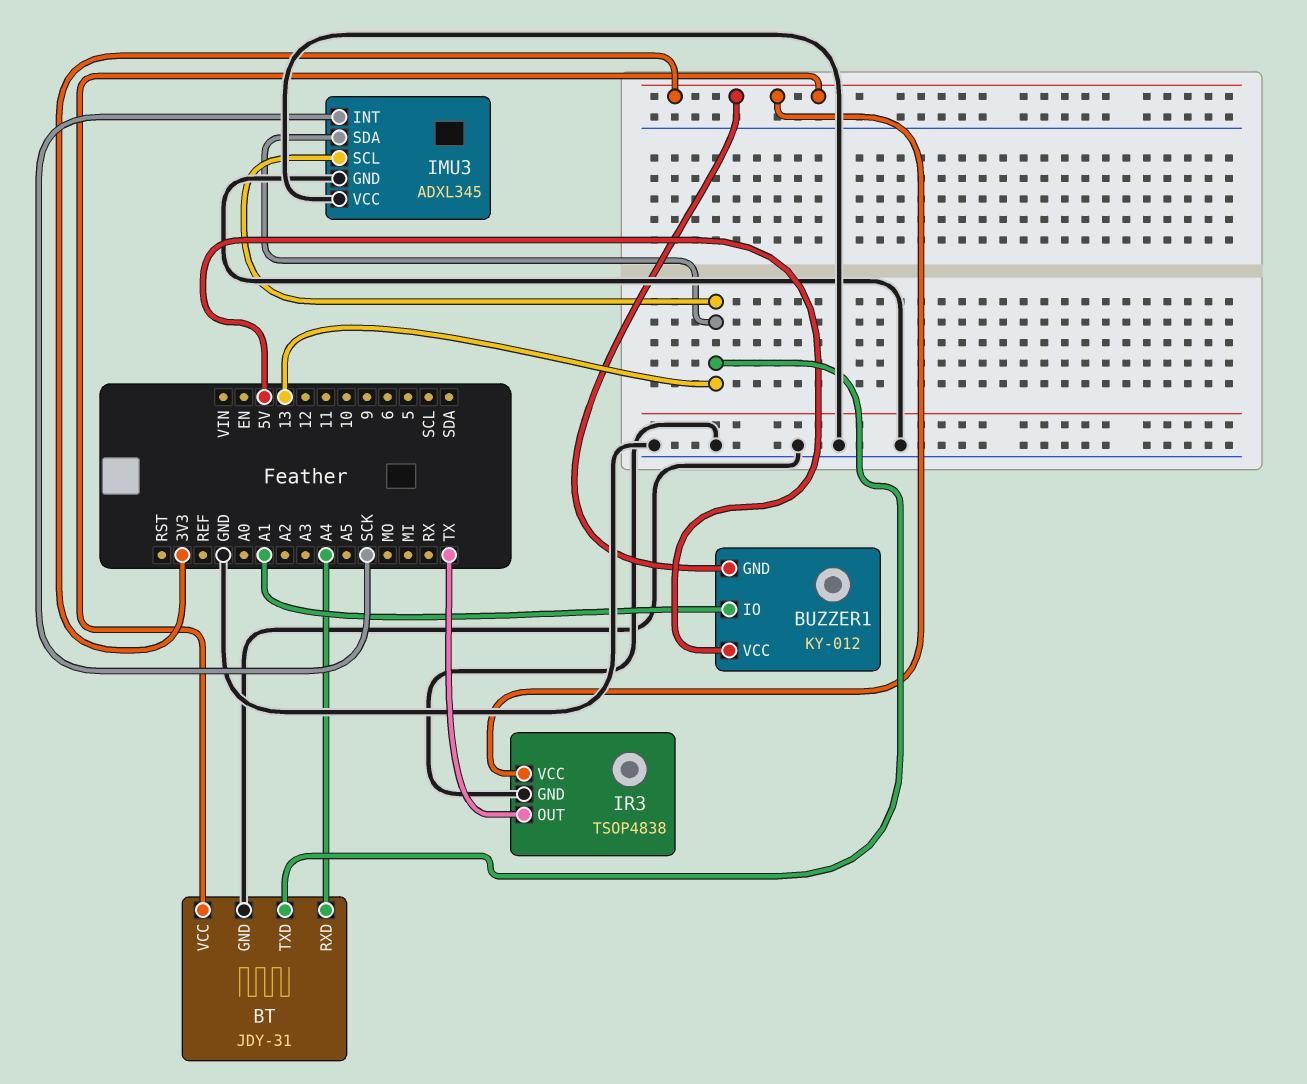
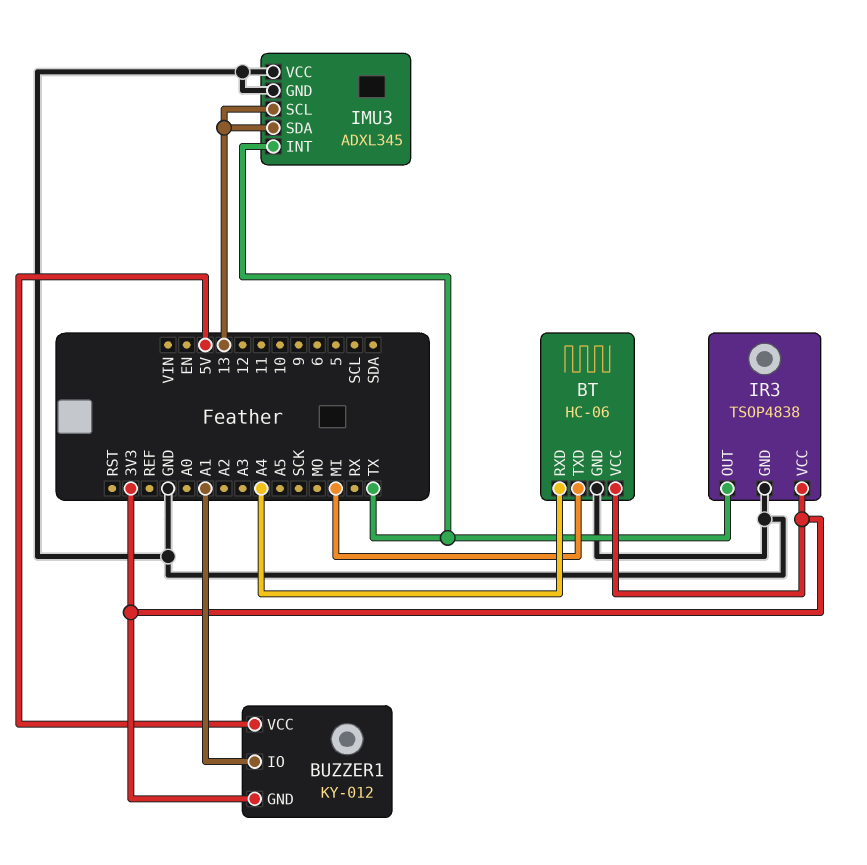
BT: JDY-31 -> HC-06
BT pin TXD: 13 -> MI
IMU3 pin INT: SCK -> TX

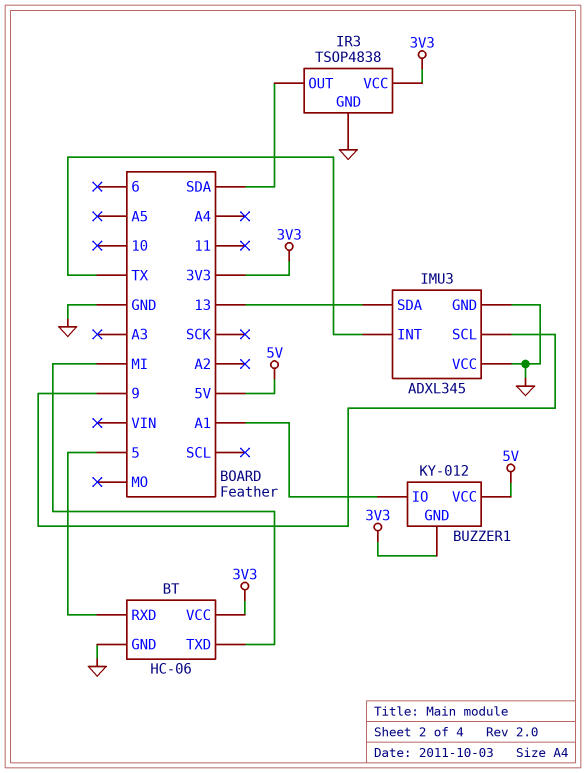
BT pin RXD: A4 -> 5
IMU3 pin SCL: 13 -> 9
IR3 pin OUT: TX -> SDA

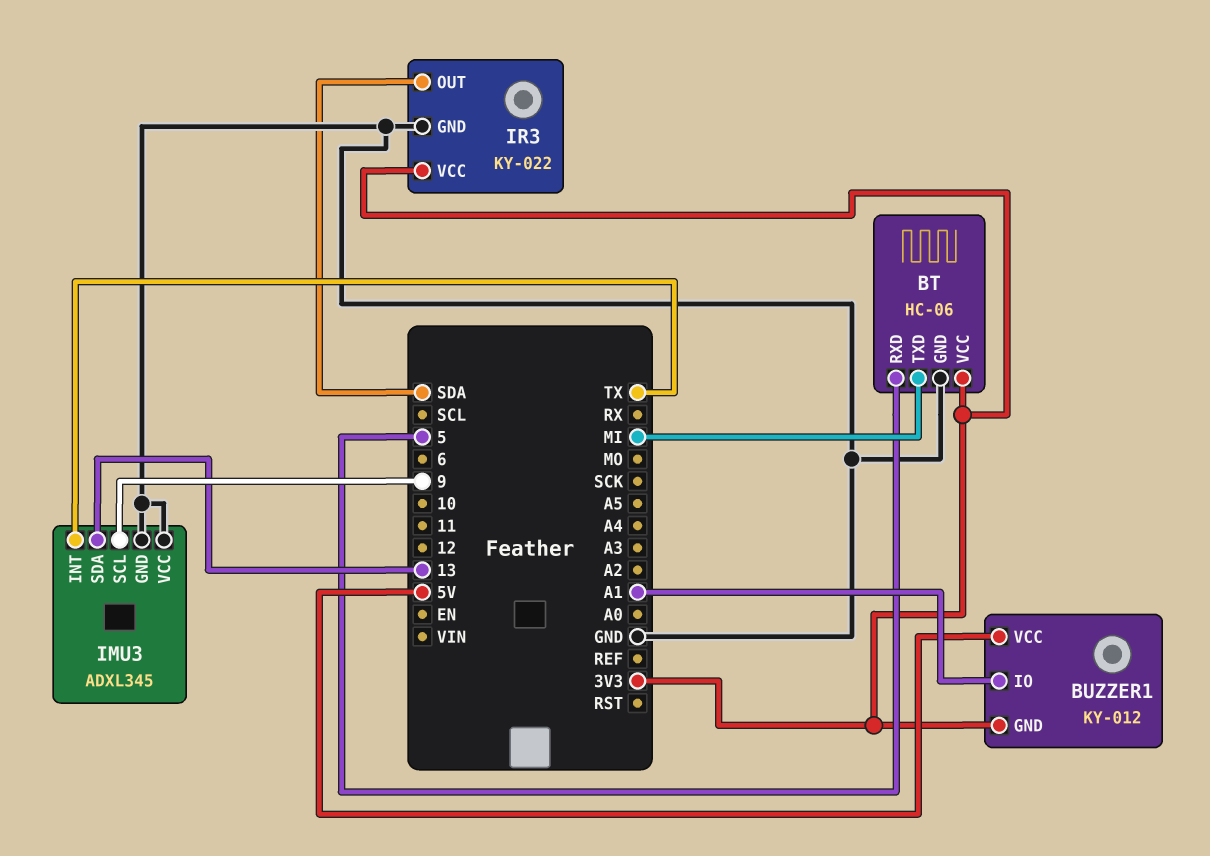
IR3: TSOP4838 -> KY-022

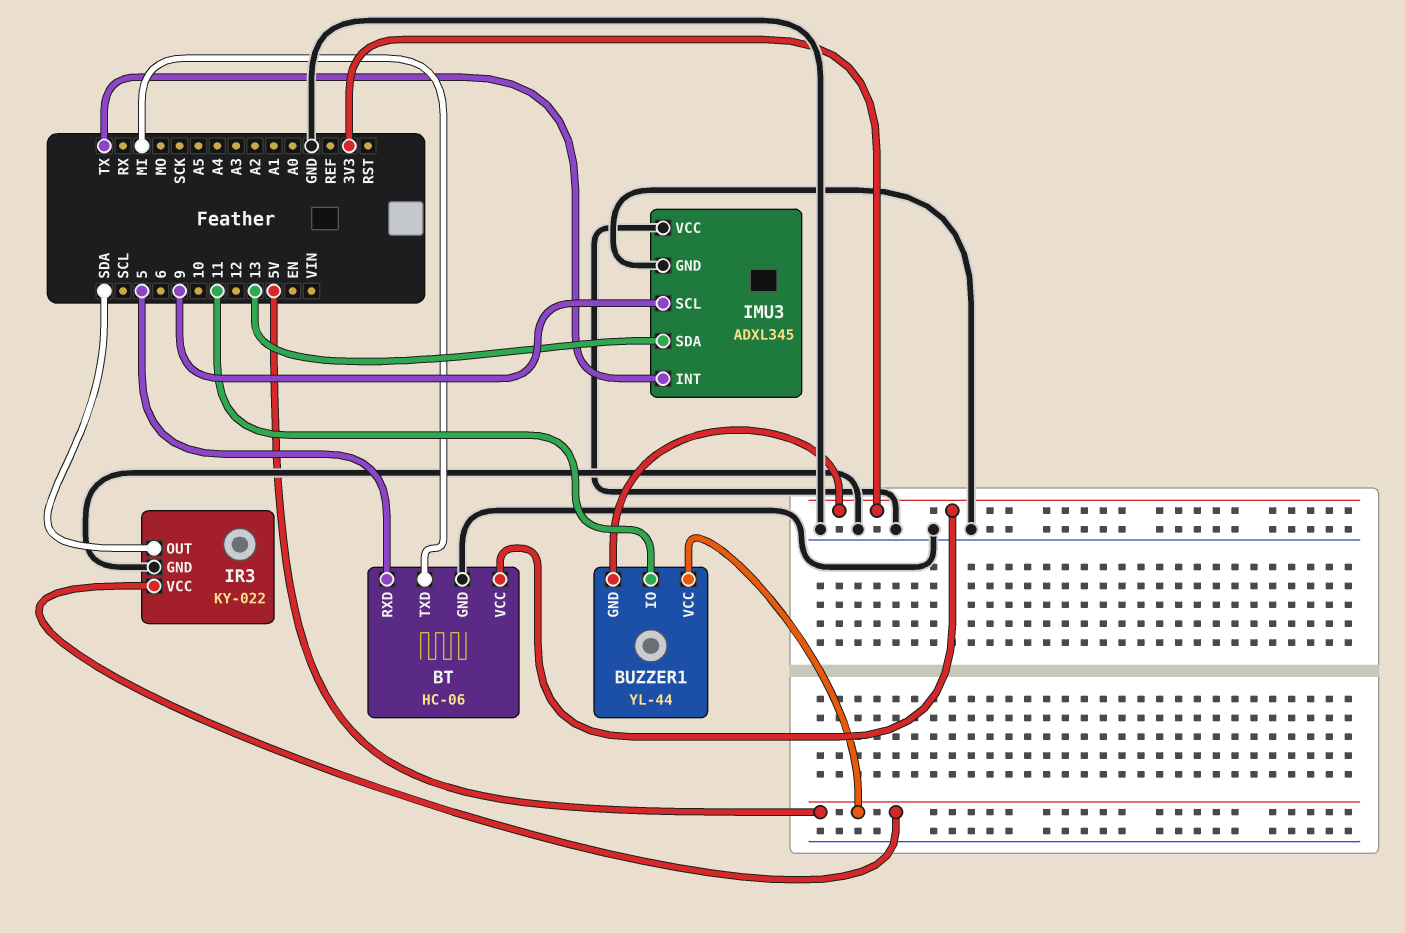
BUZZER1: KY-012 -> YL-44
BUZZER1 pin IO: A1 -> 11
IR3 pin VCC: 3V3 -> 5V

